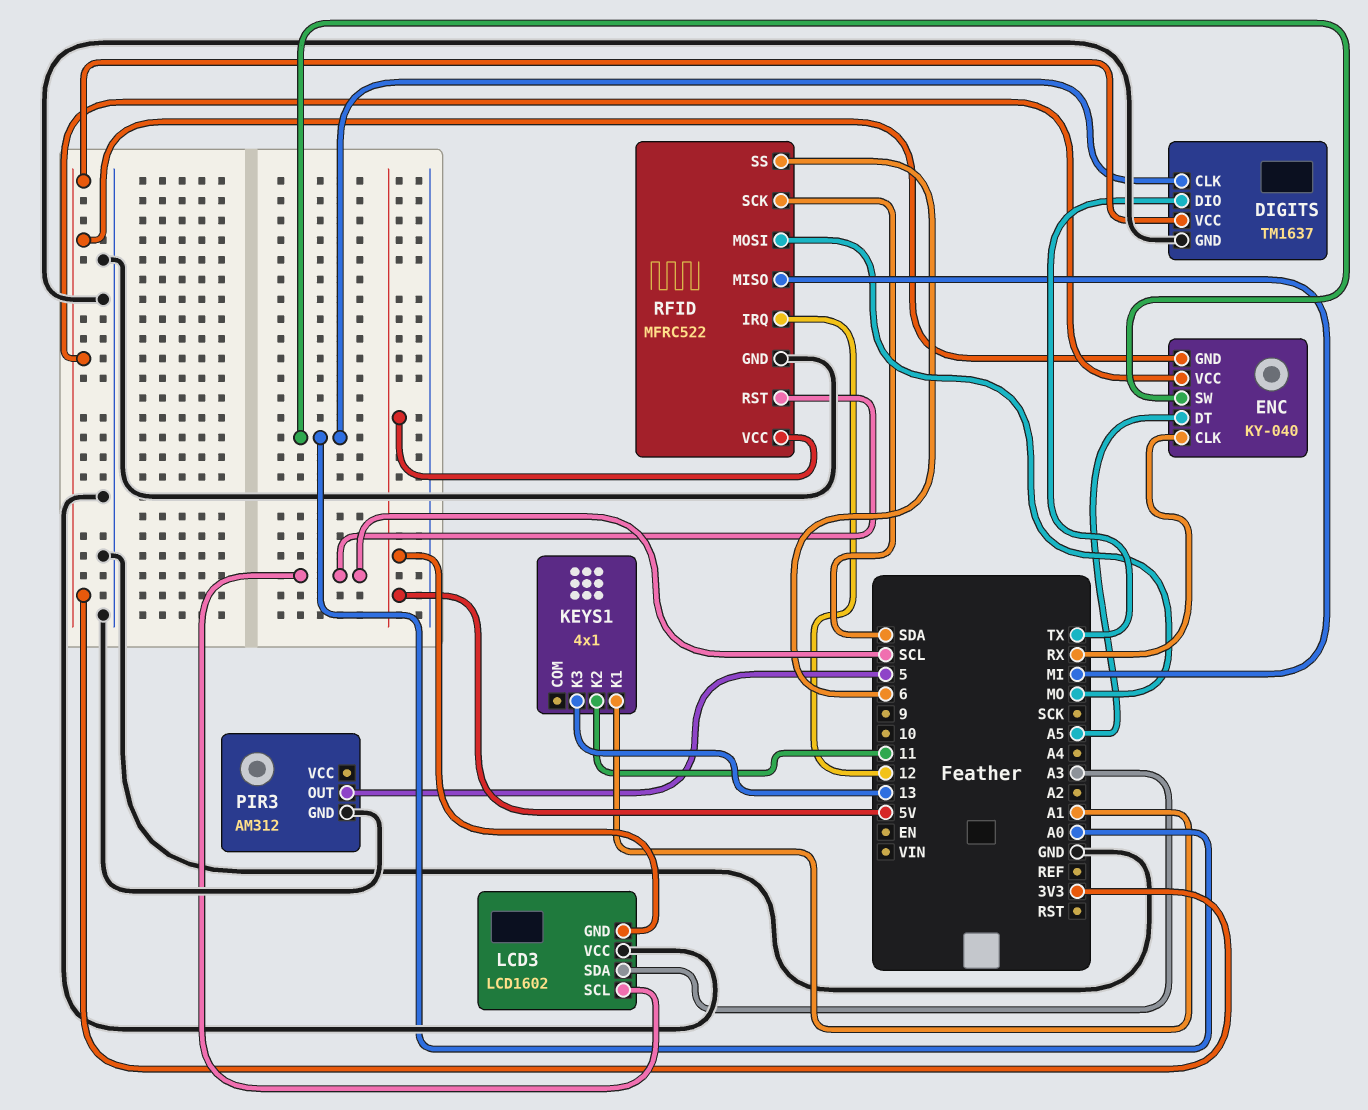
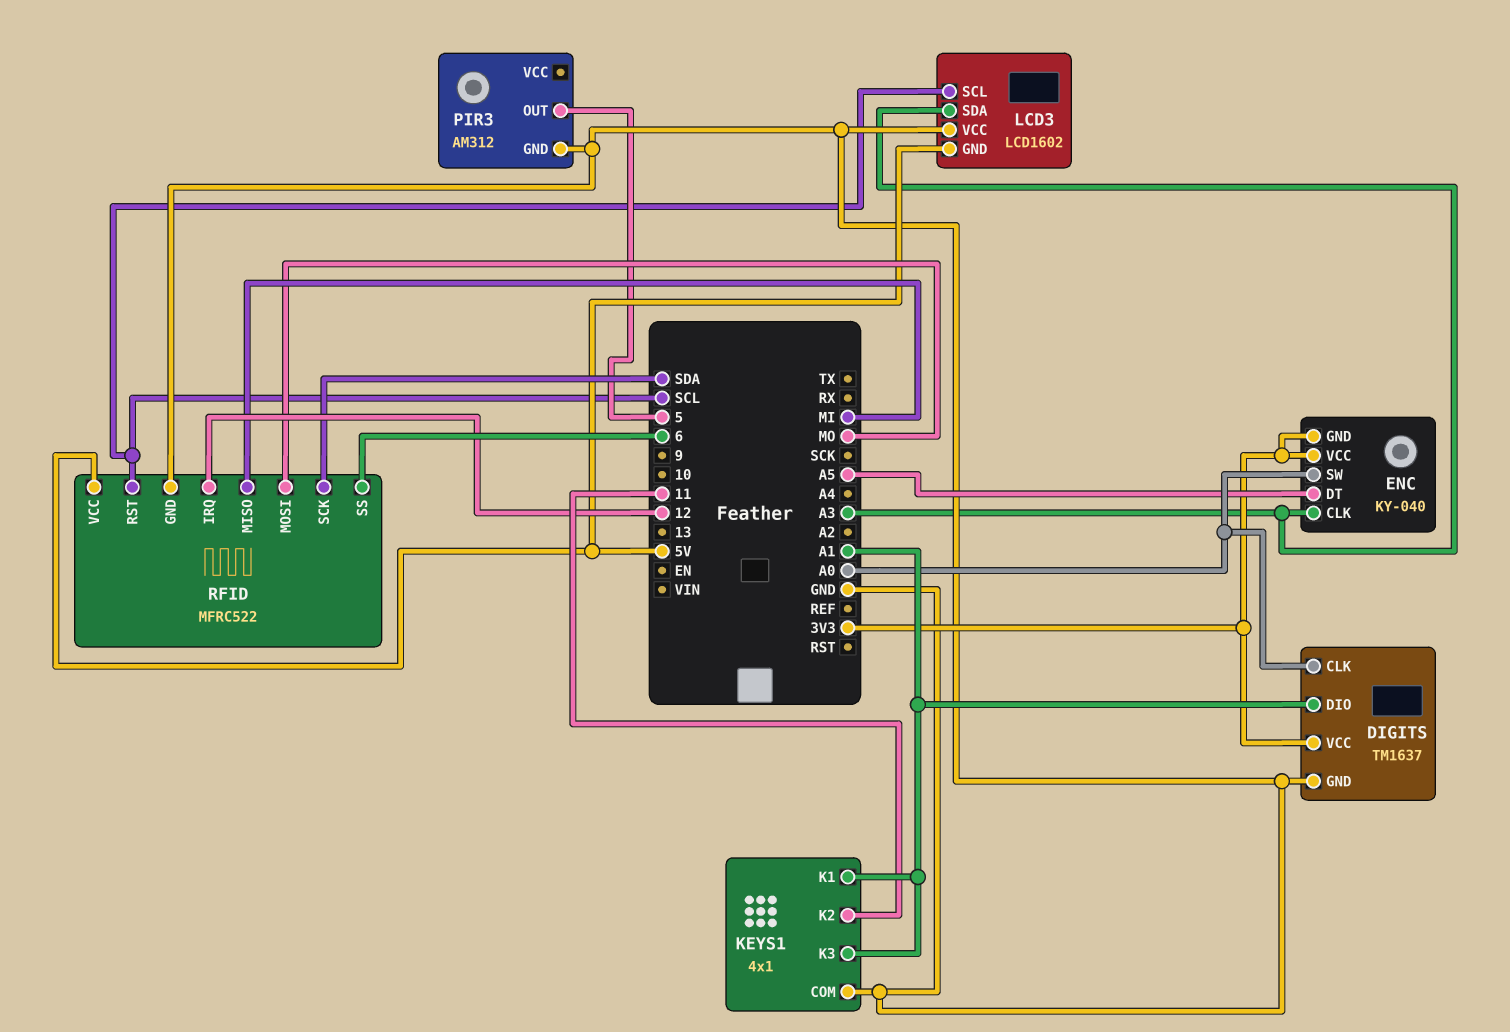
DIGITS pin DIO: TX -> A1
ENC pin CLK: RX -> A3
KEYS1 pin COM: none -> GND
KEYS1 pin K3: 13 -> A1

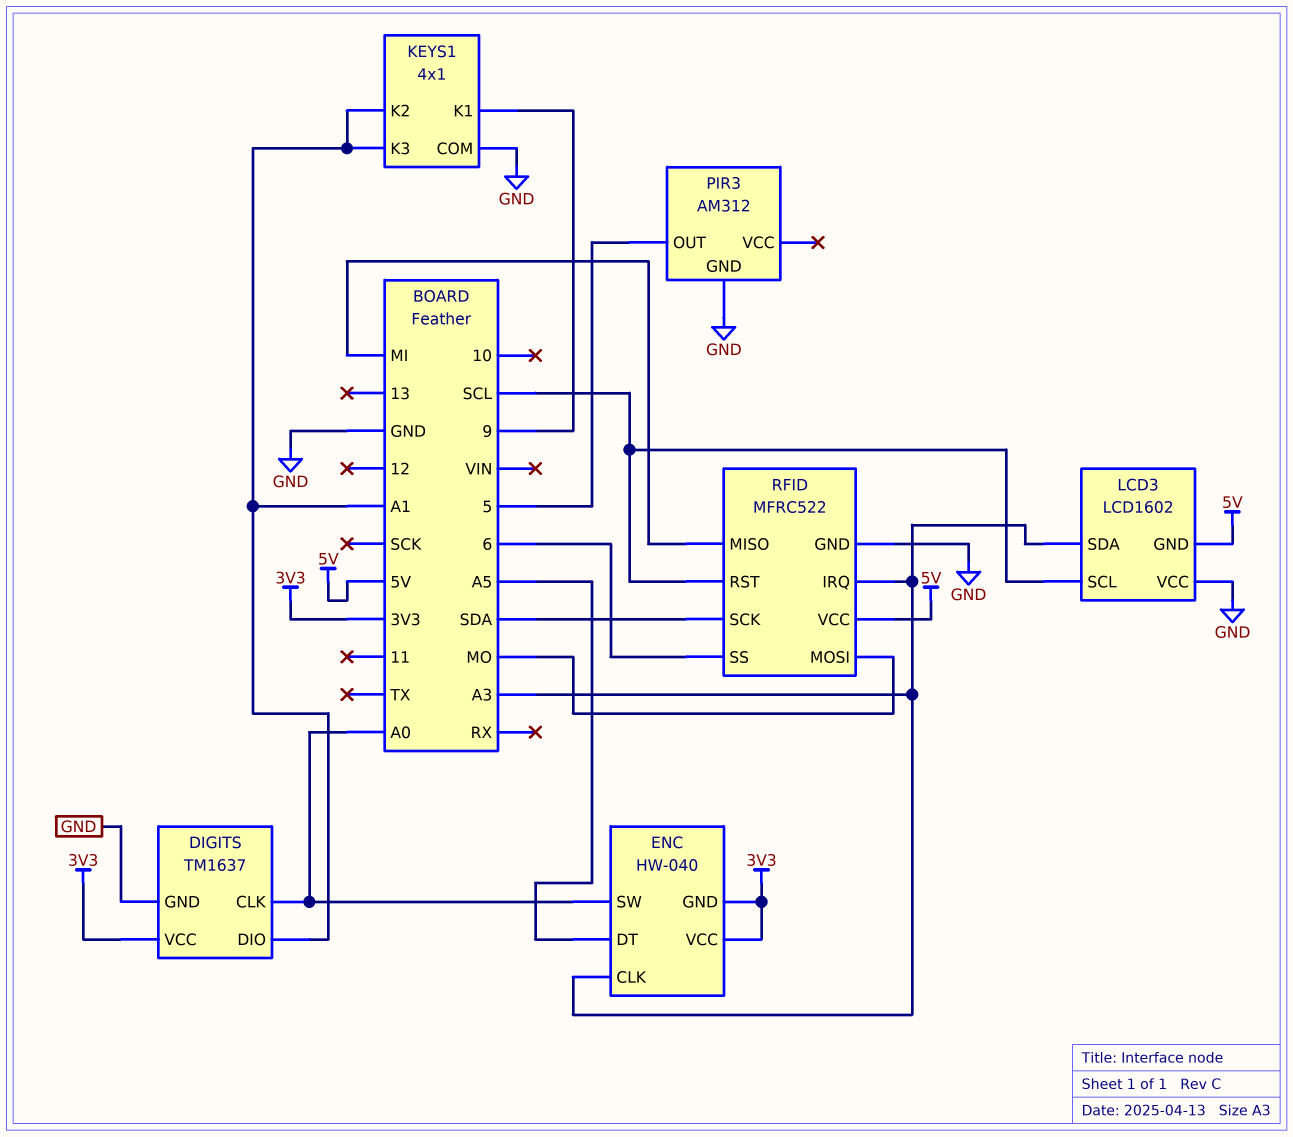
ENC: KY-040 -> HW-040
KEYS1 pin K1: A1 -> 9
KEYS1 pin K2: 11 -> A1
RFID pin IRQ: 12 -> A3

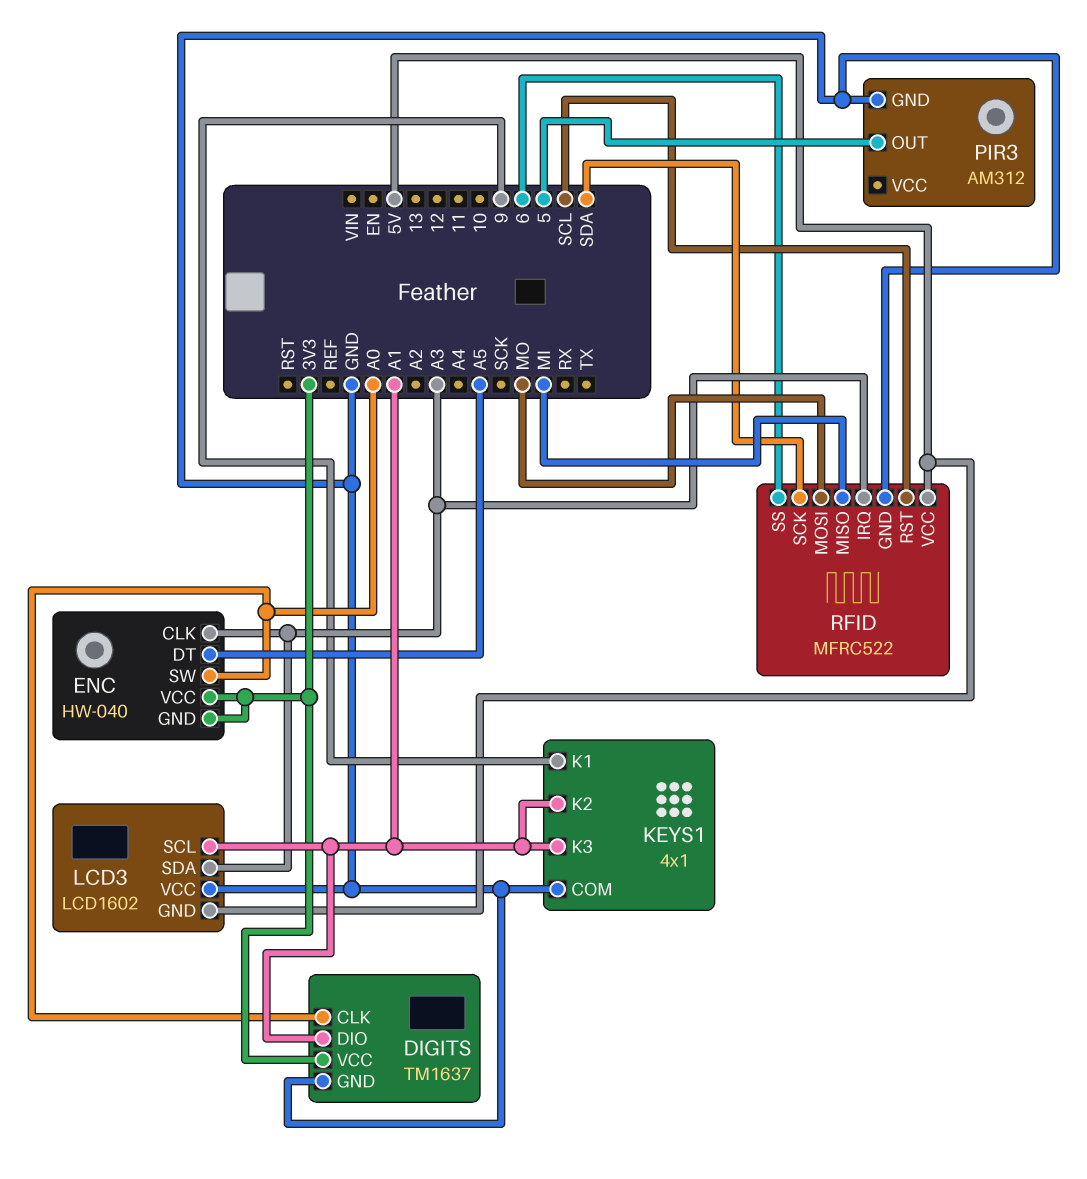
LCD3 pin SCL: SCL -> A1

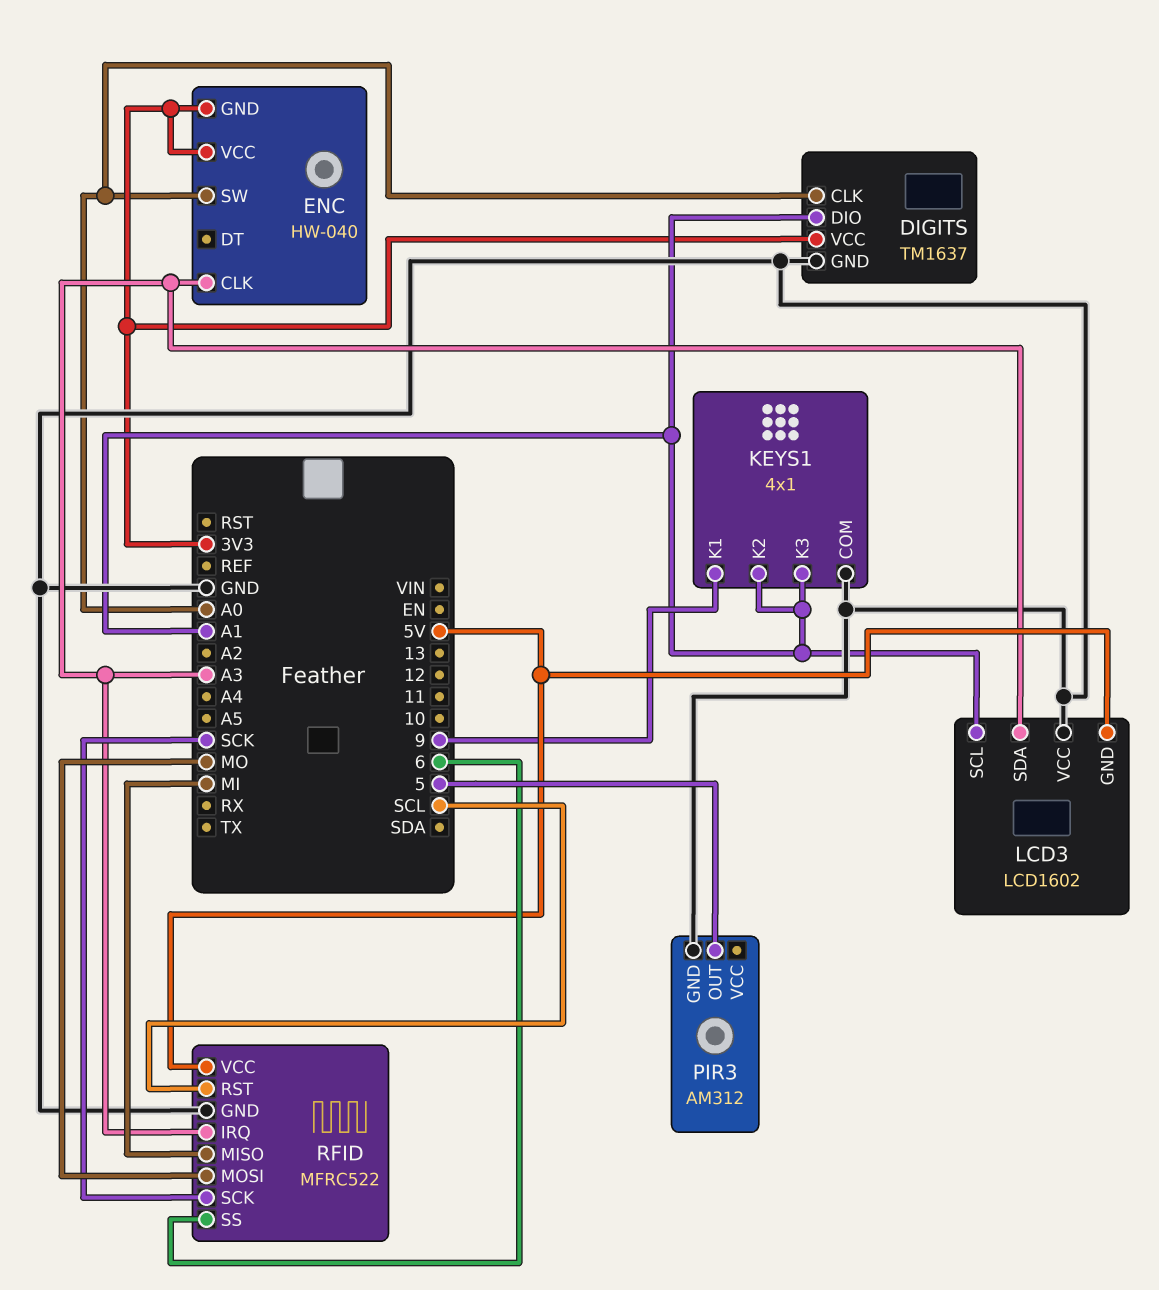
ENC pin DT: A5 -> none
RFID pin SCK: SDA -> SCK

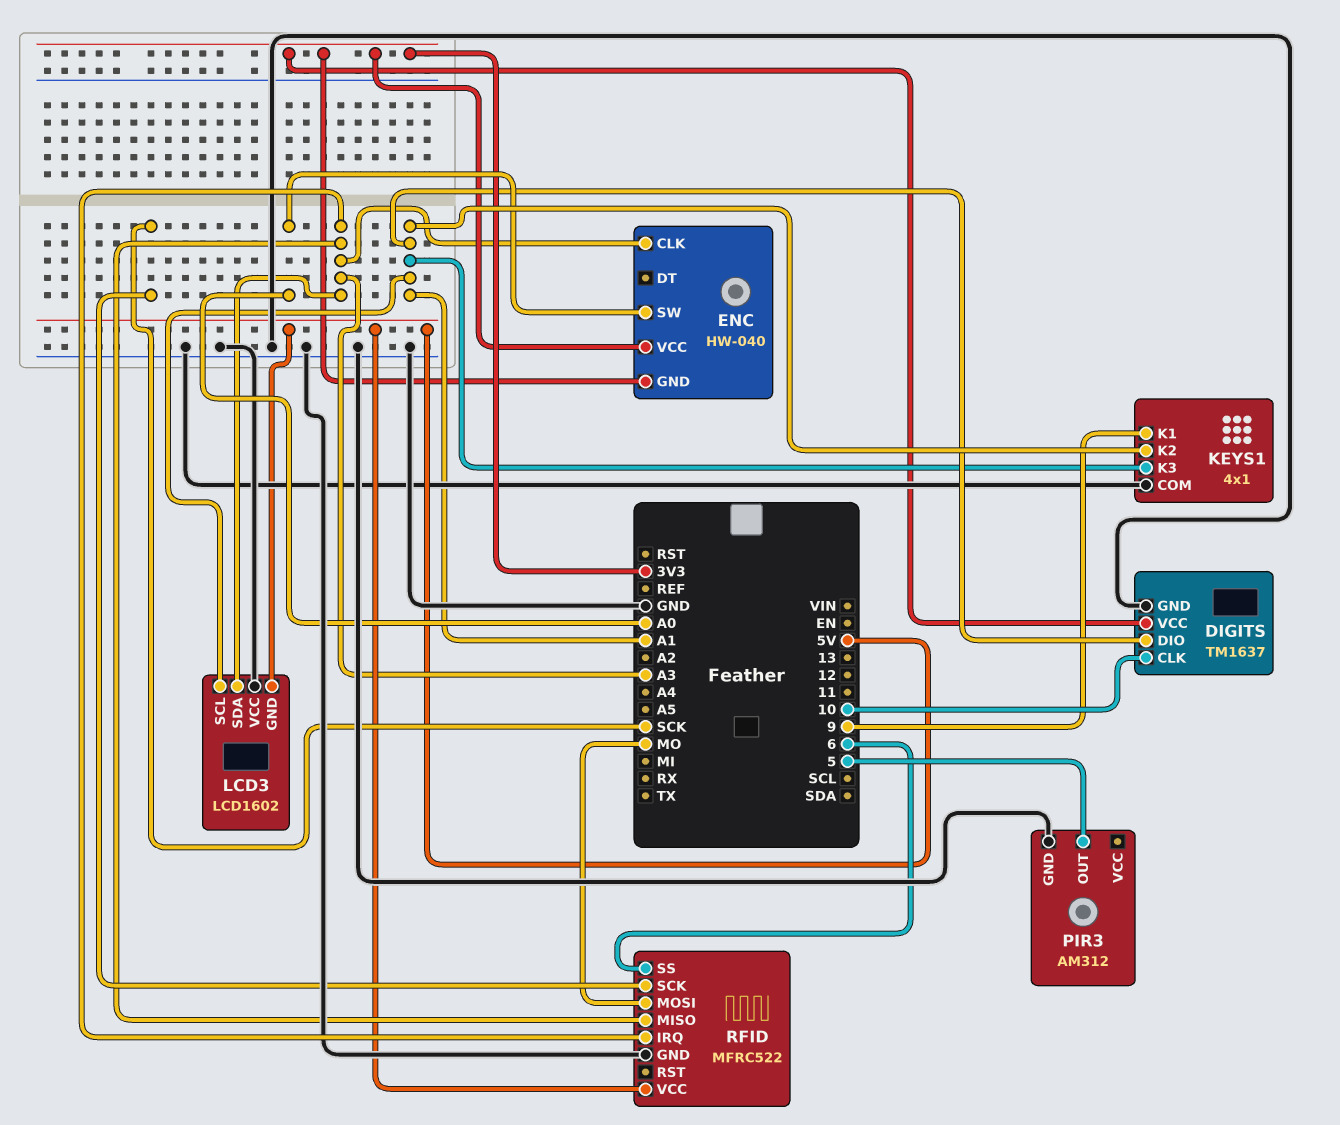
DIGITS pin CLK: A0 -> 10
RFID pin MISO: MI -> A3
RFID pin RST: SCL -> none

